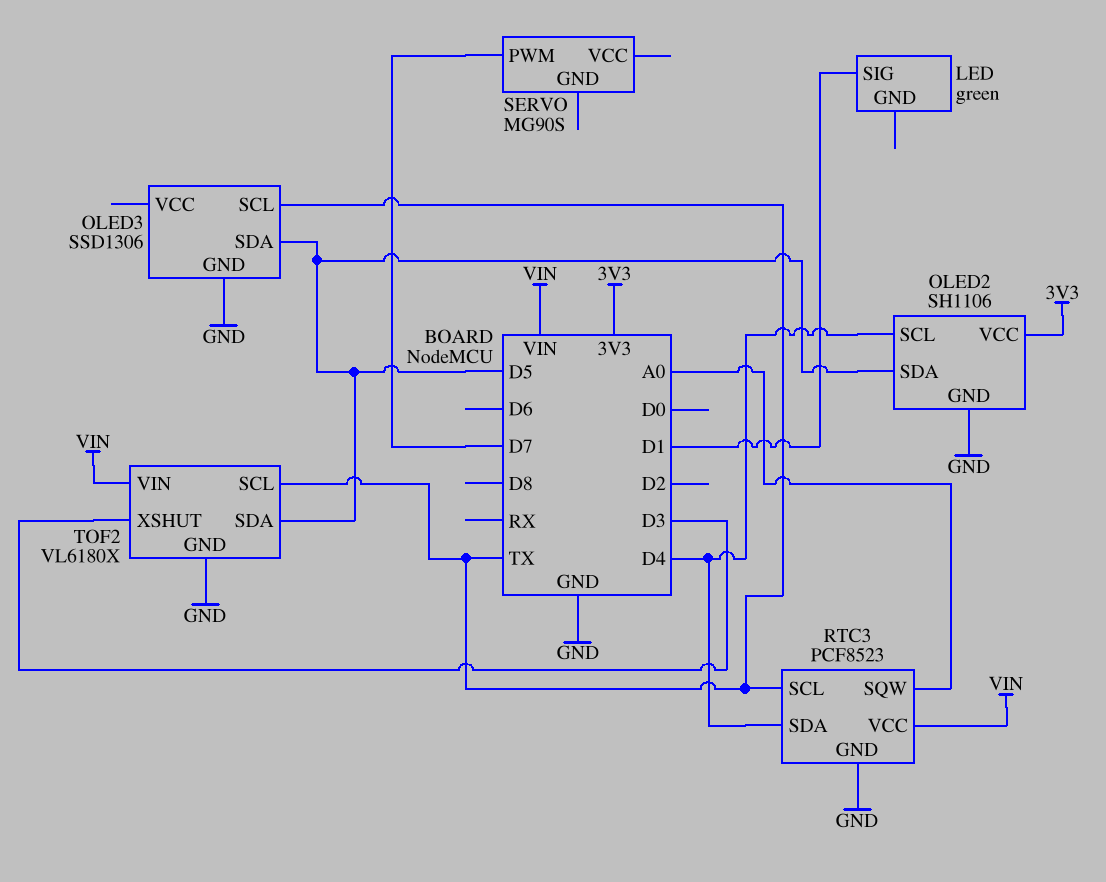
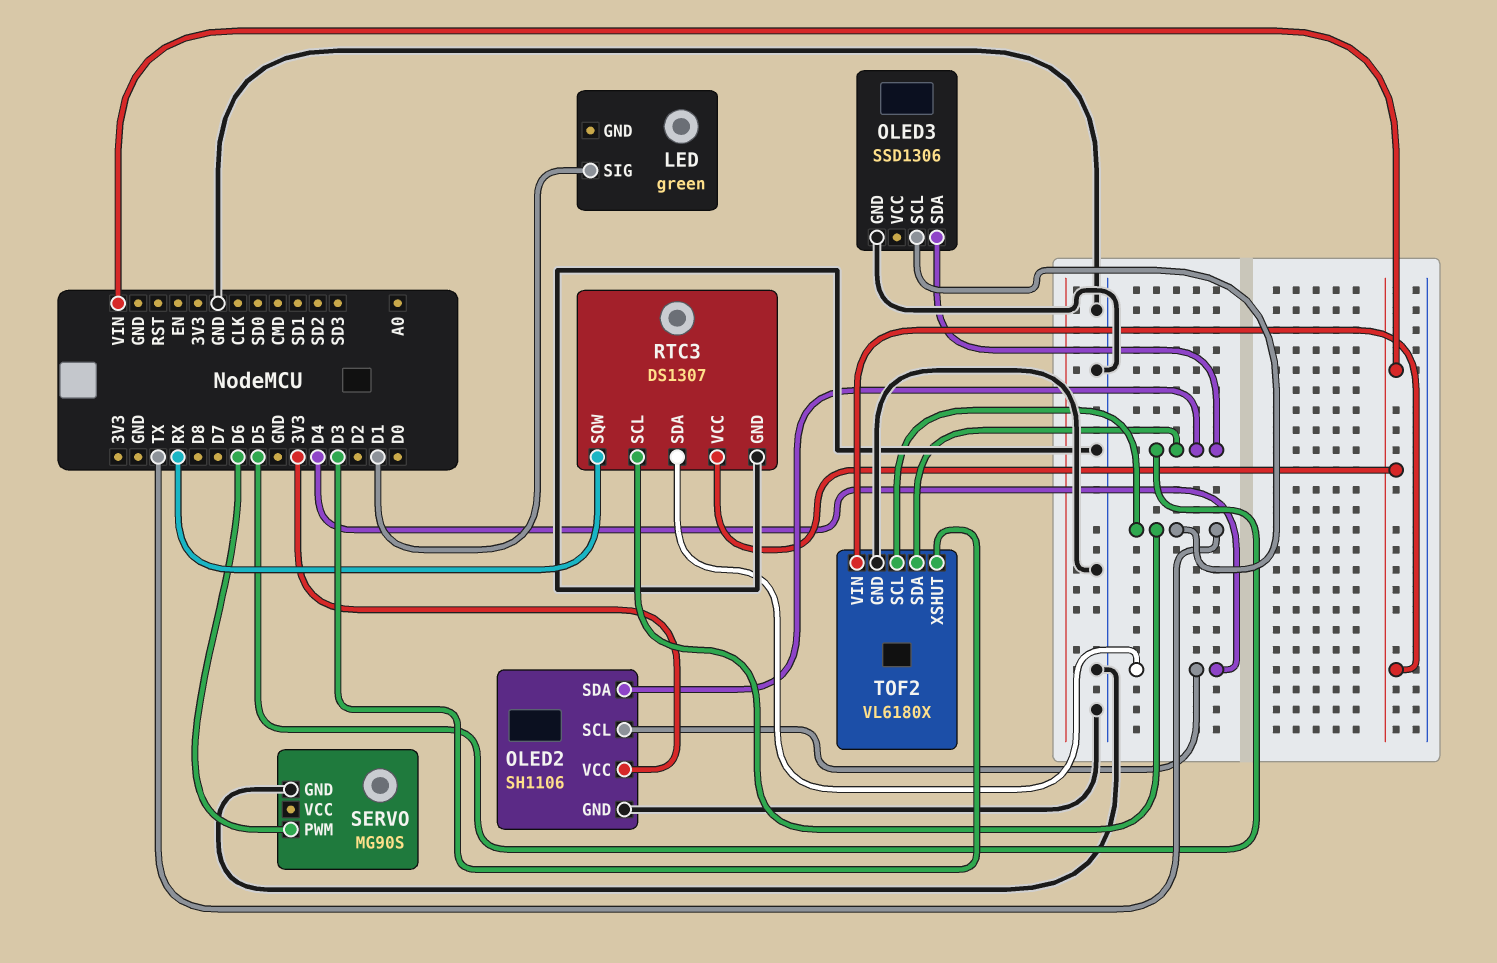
RTC3: PCF8523 -> DS1307
RTC3 pin SQW: A0 -> RX
SERVO pin GND: none -> GND
SERVO pin PWM: D7 -> D6

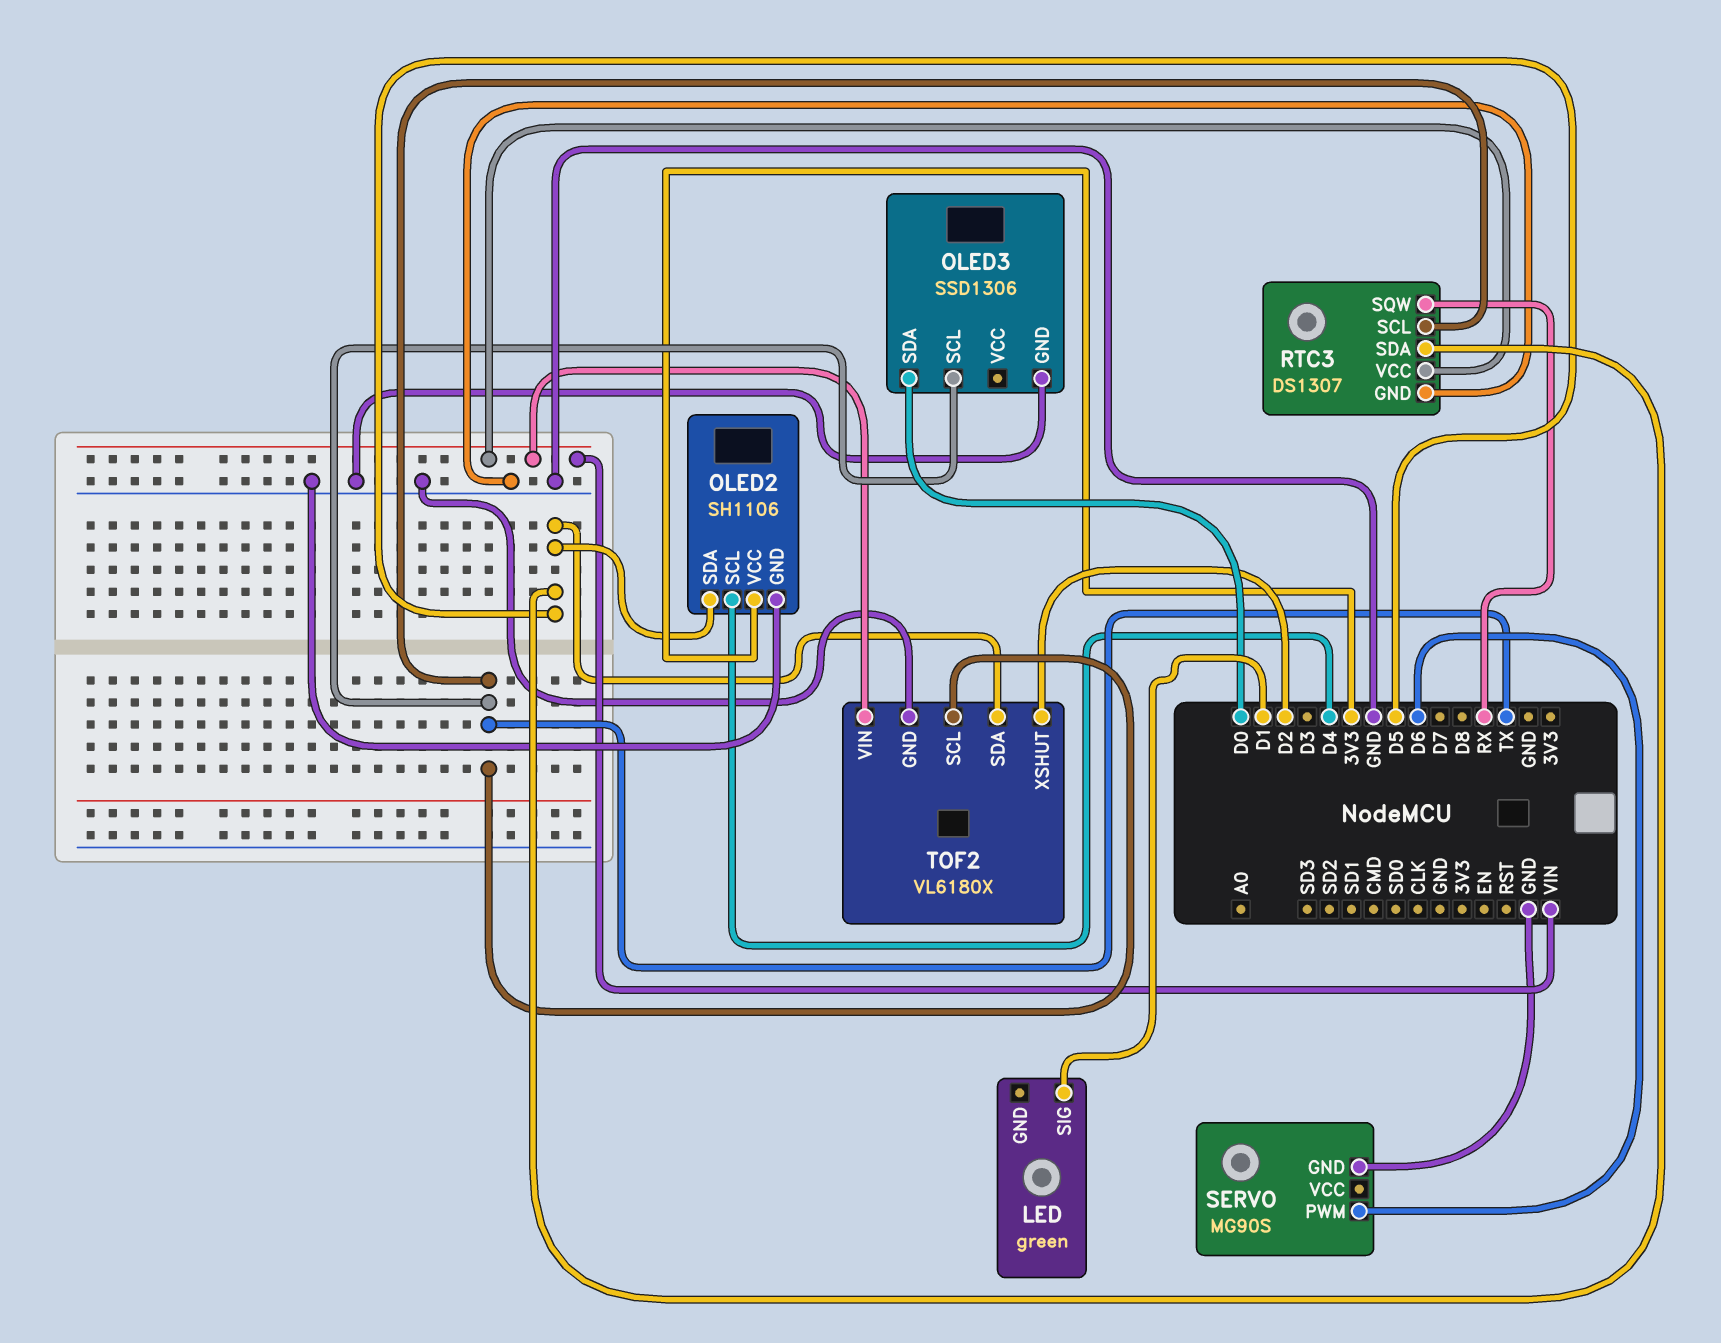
OLED3 pin SDA: D5 -> D0
RTC3 pin SDA: D4 -> D5
TOF2 pin XSHUT: D3 -> D2

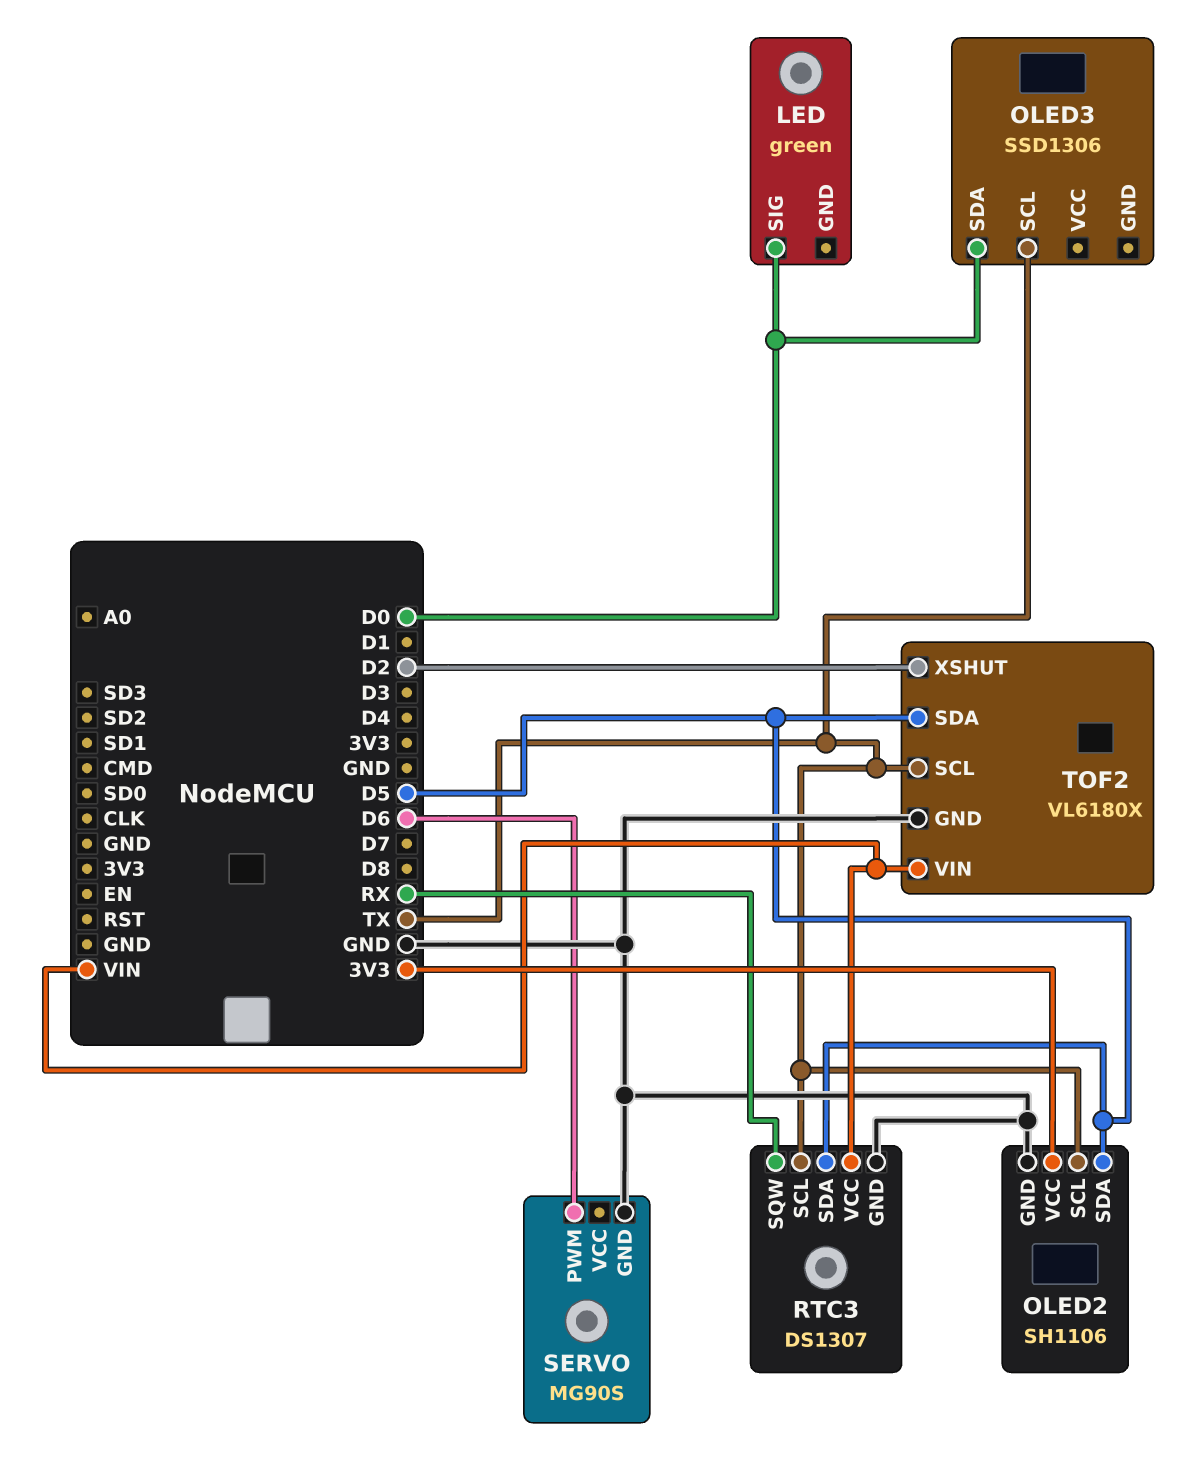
LED pin SIG: D1 -> D0
OLED2 pin SCL: D4 -> TX
OLED3 pin GND: GND -> none

